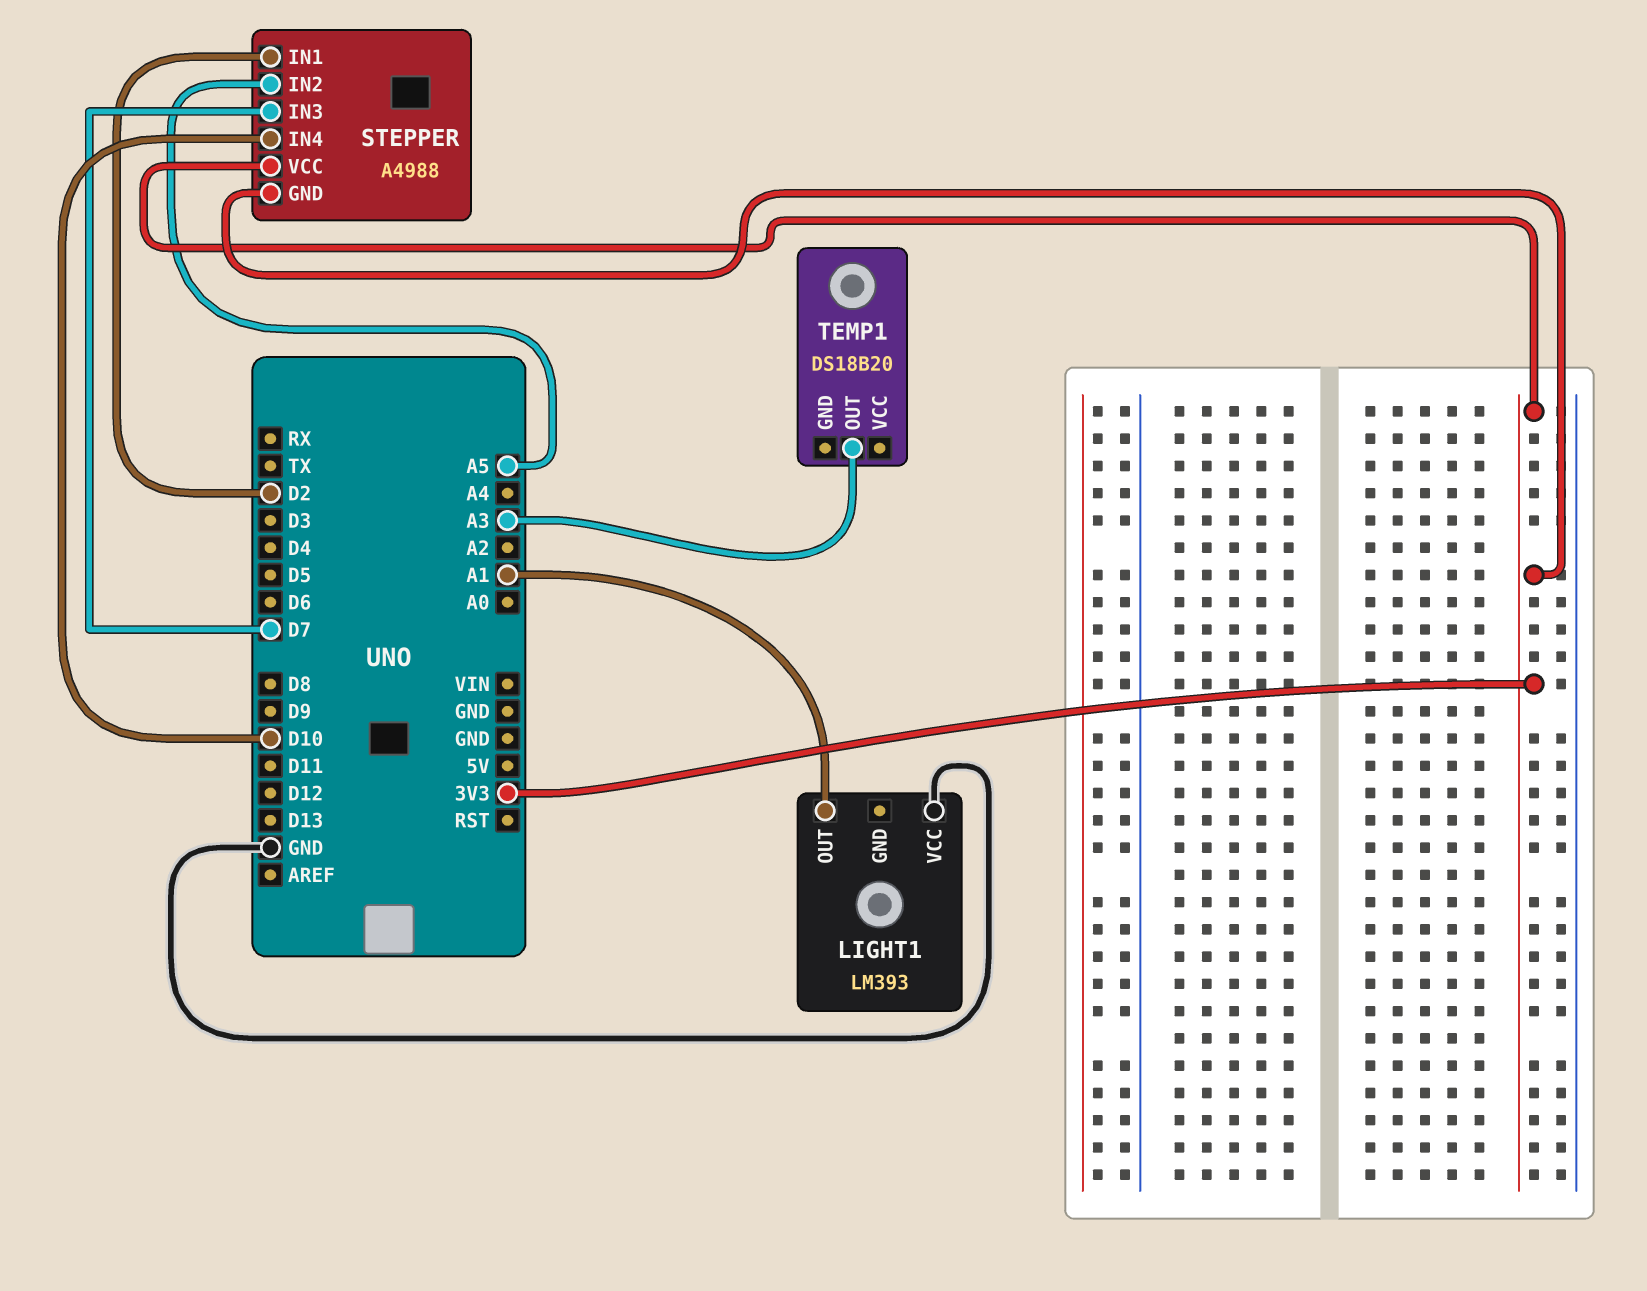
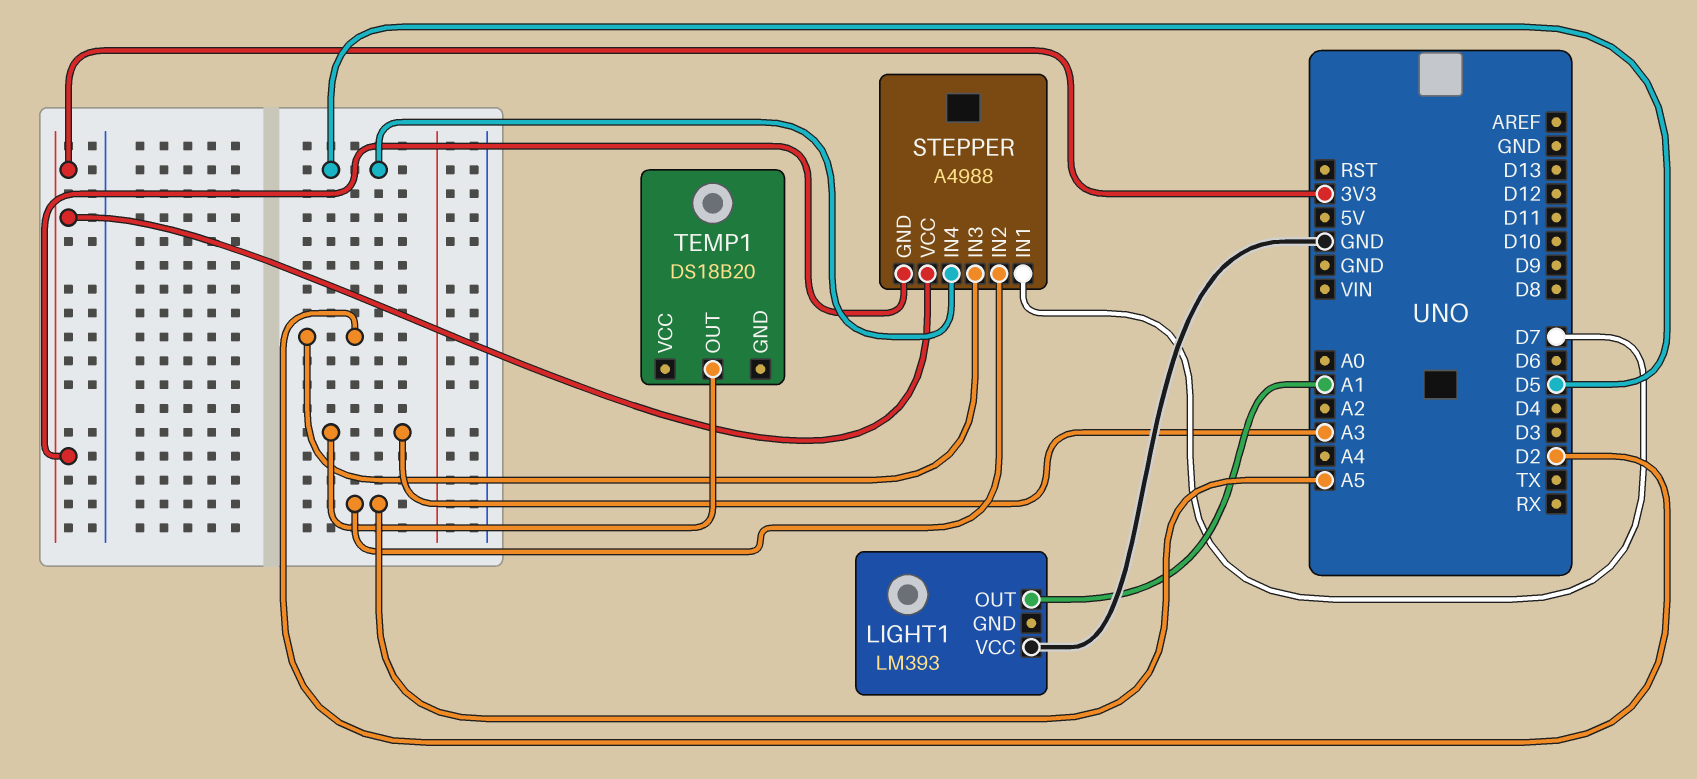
STEPPER pin IN1: D2 -> D7
STEPPER pin IN3: D7 -> D2
STEPPER pin IN4: D10 -> D5

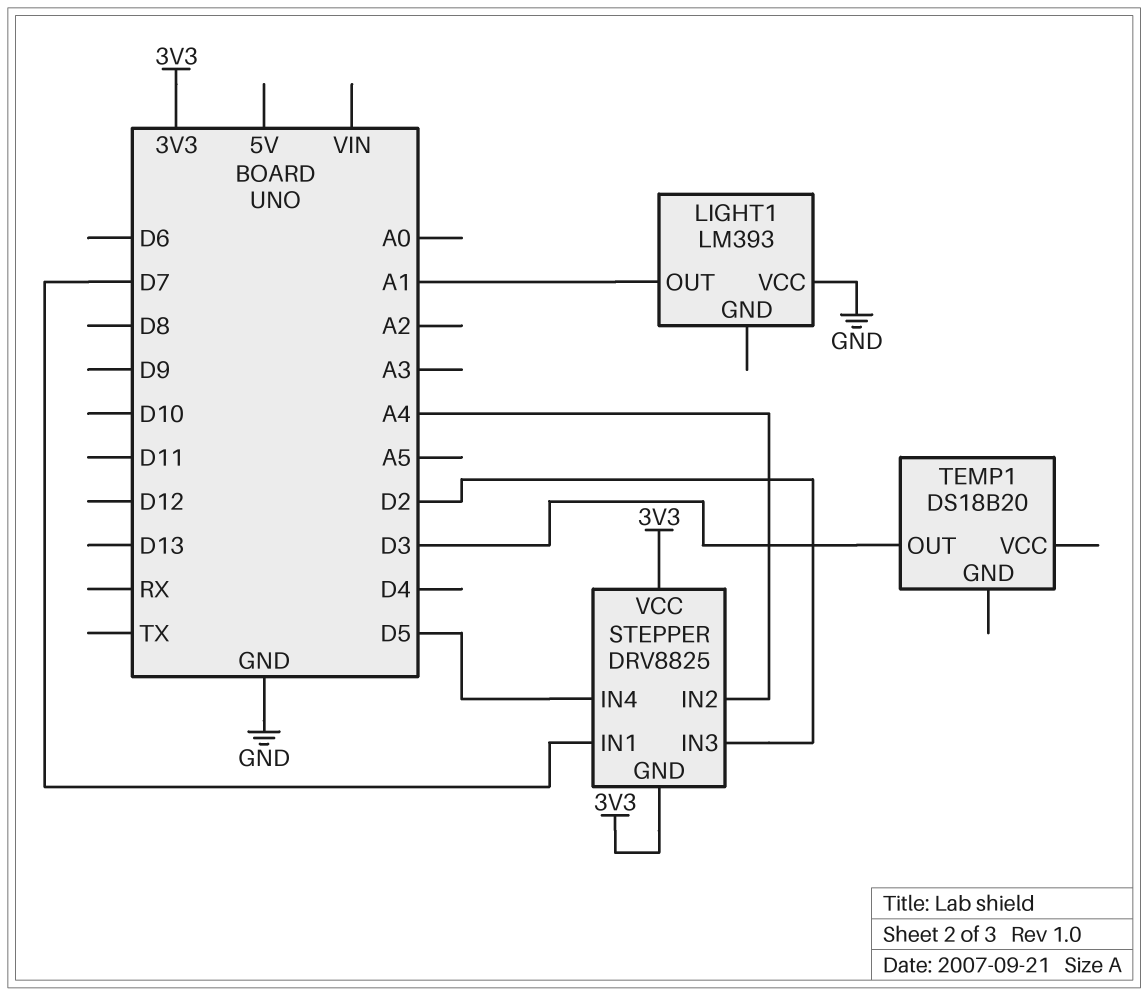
STEPPER: A4988 -> DRV8825
STEPPER pin IN2: A5 -> A4
TEMP1 pin OUT: A3 -> D3

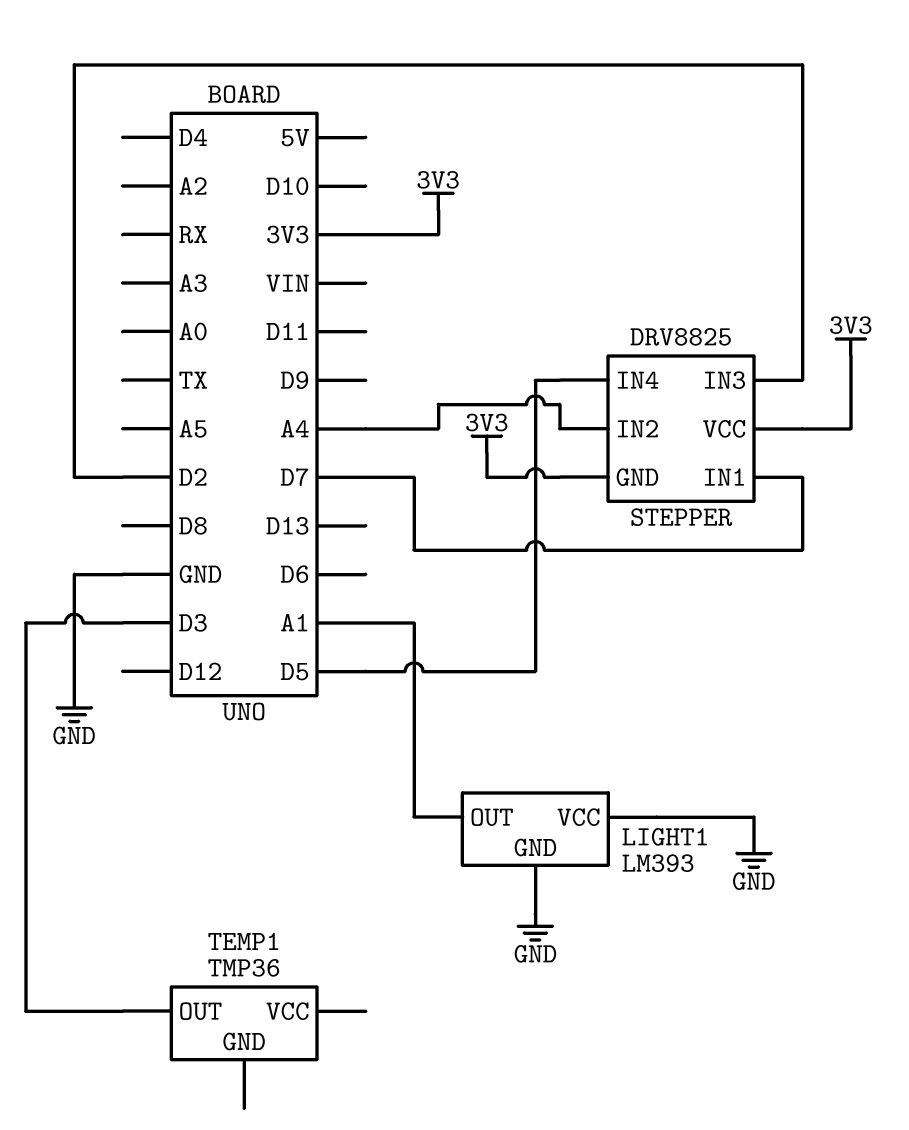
LIGHT1 pin GND: none -> GND
TEMP1: DS18B20 -> TMP36

